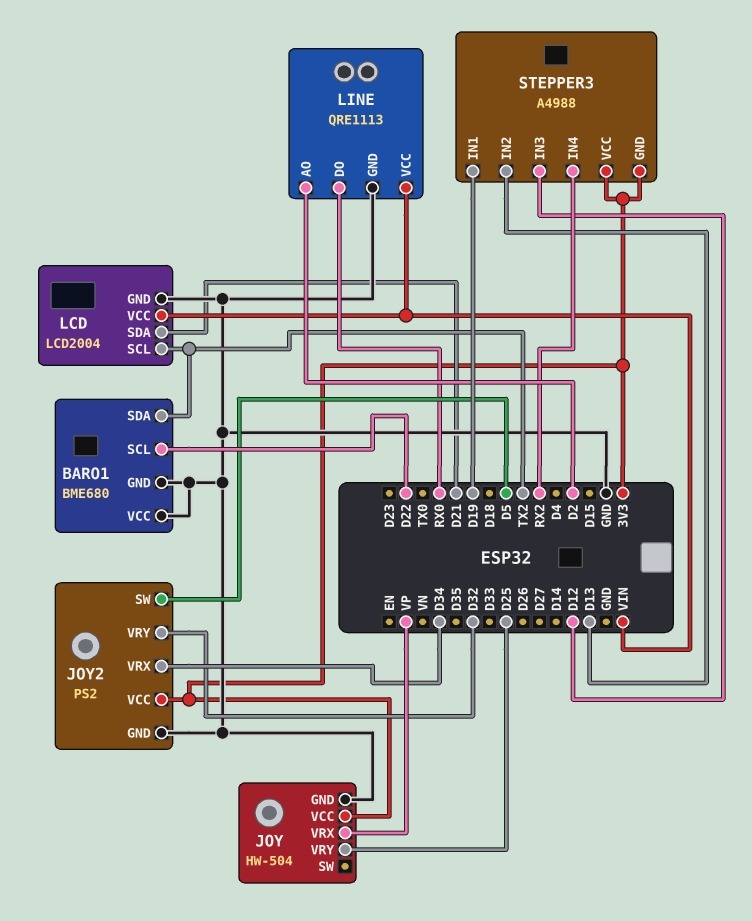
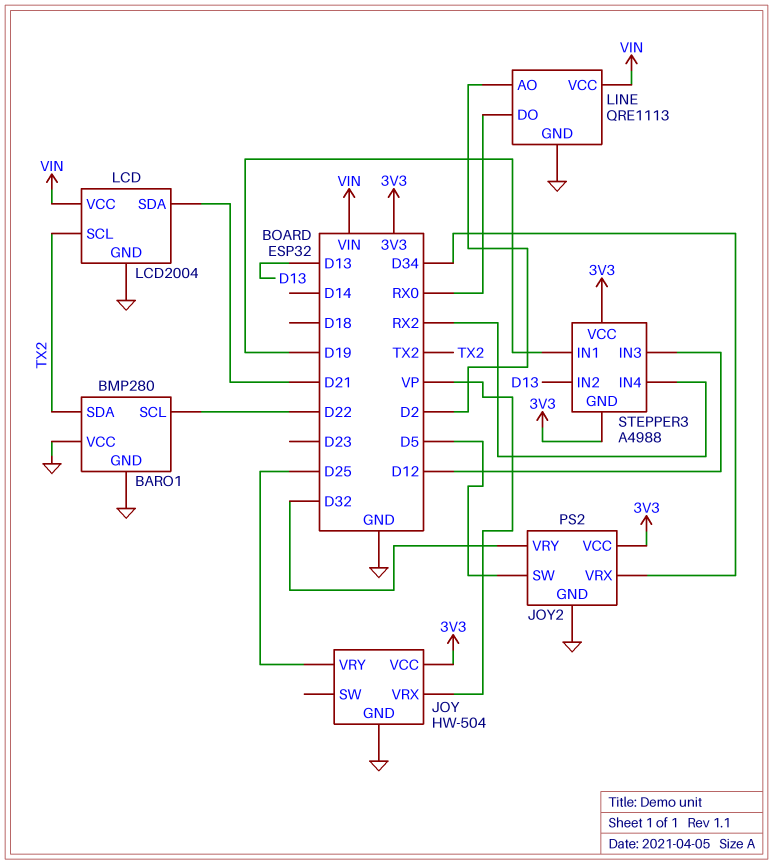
BARO1: BME680 -> BMP280

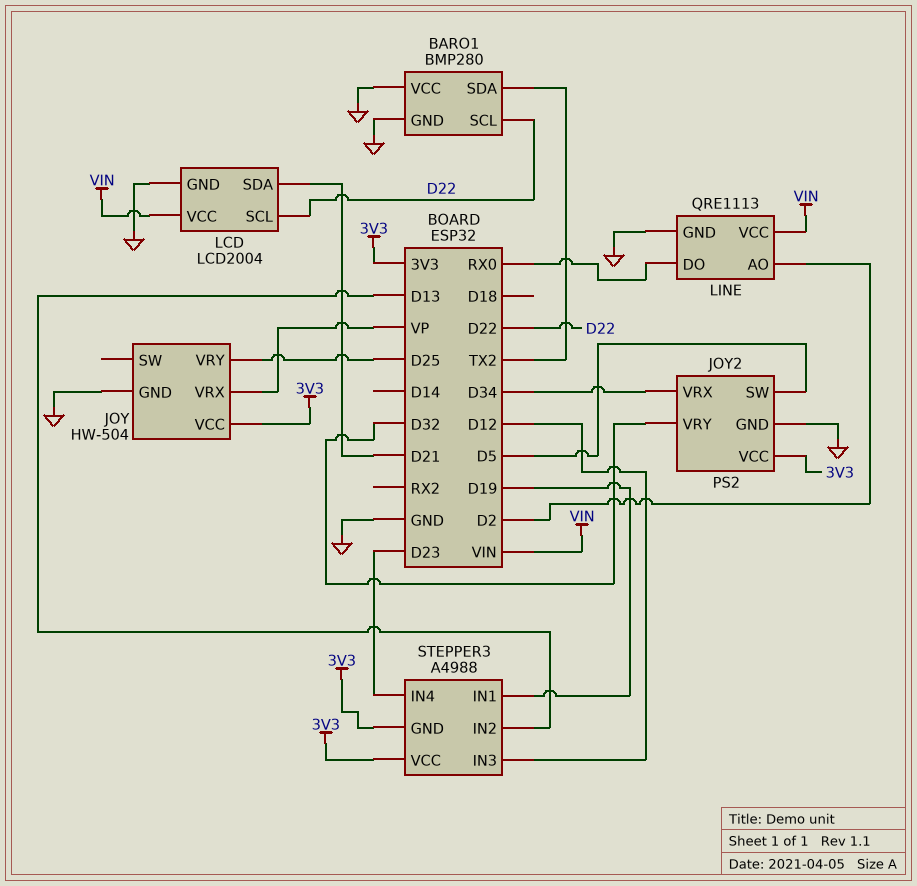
LCD pin SCL: TX2 -> D22
STEPPER3 pin IN4: RX2 -> D23

